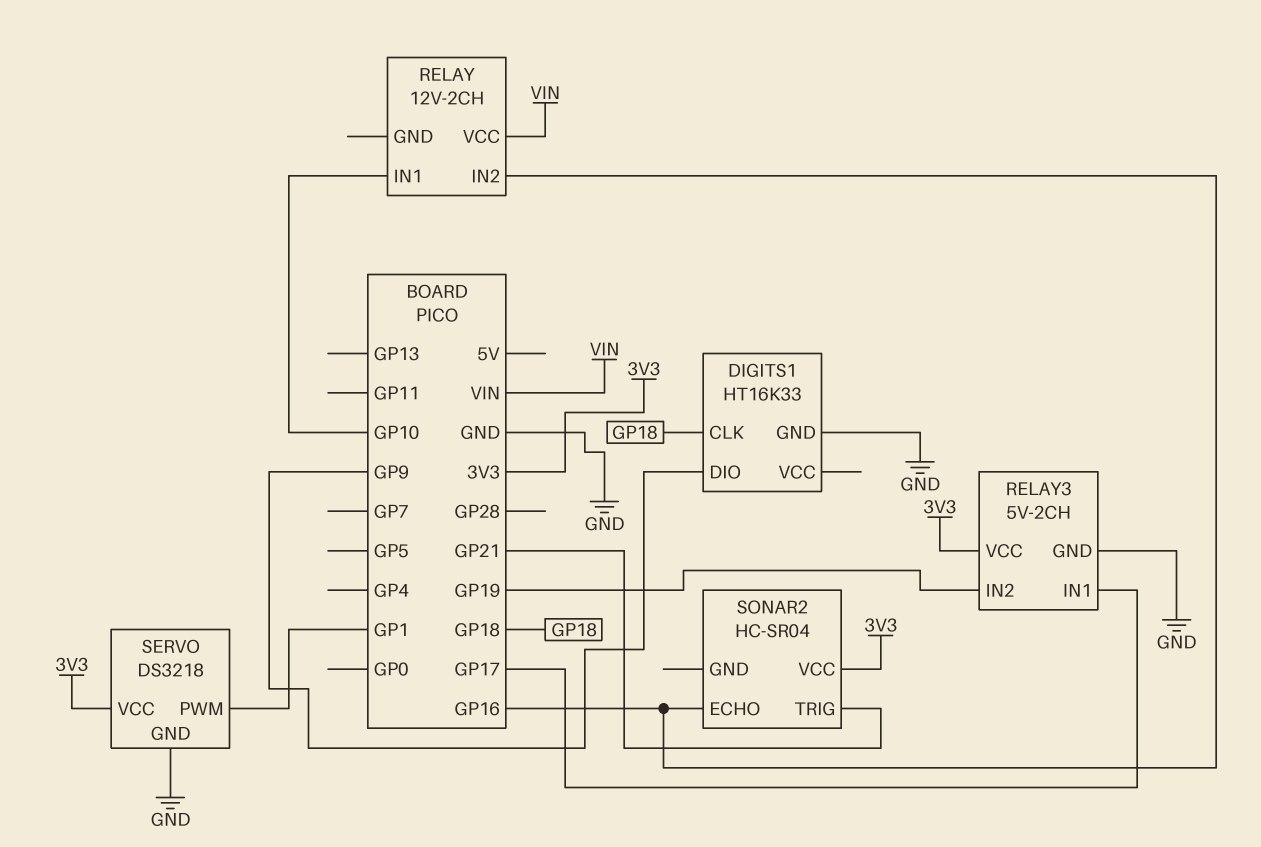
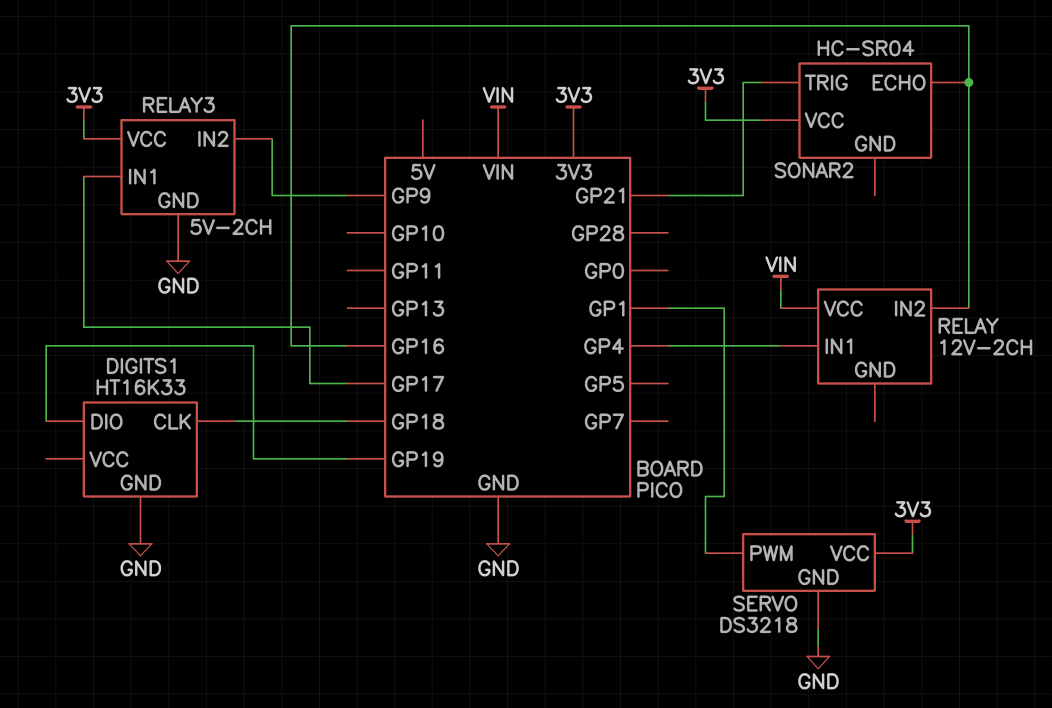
DIGITS1 pin DIO: GP9 -> GP19
RELAY pin IN1: GP10 -> GP4
RELAY3 pin IN2: GP19 -> GP9

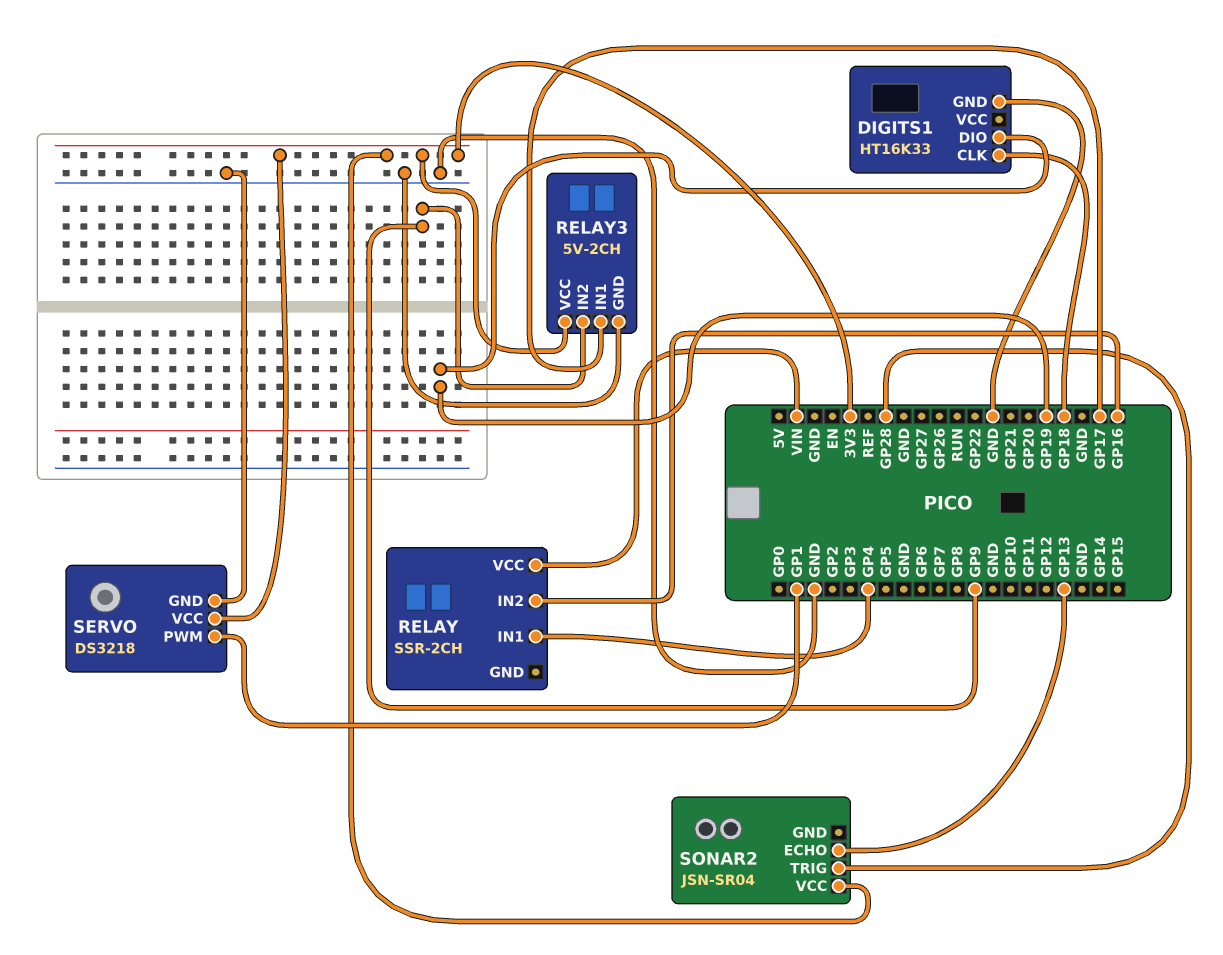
RELAY: 12V-2CH -> SSR-2CH
SONAR2: HC-SR04 -> JSN-SR04
SONAR2 pin ECHO: GP16 -> GP13
SONAR2 pin TRIG: GP21 -> GP28

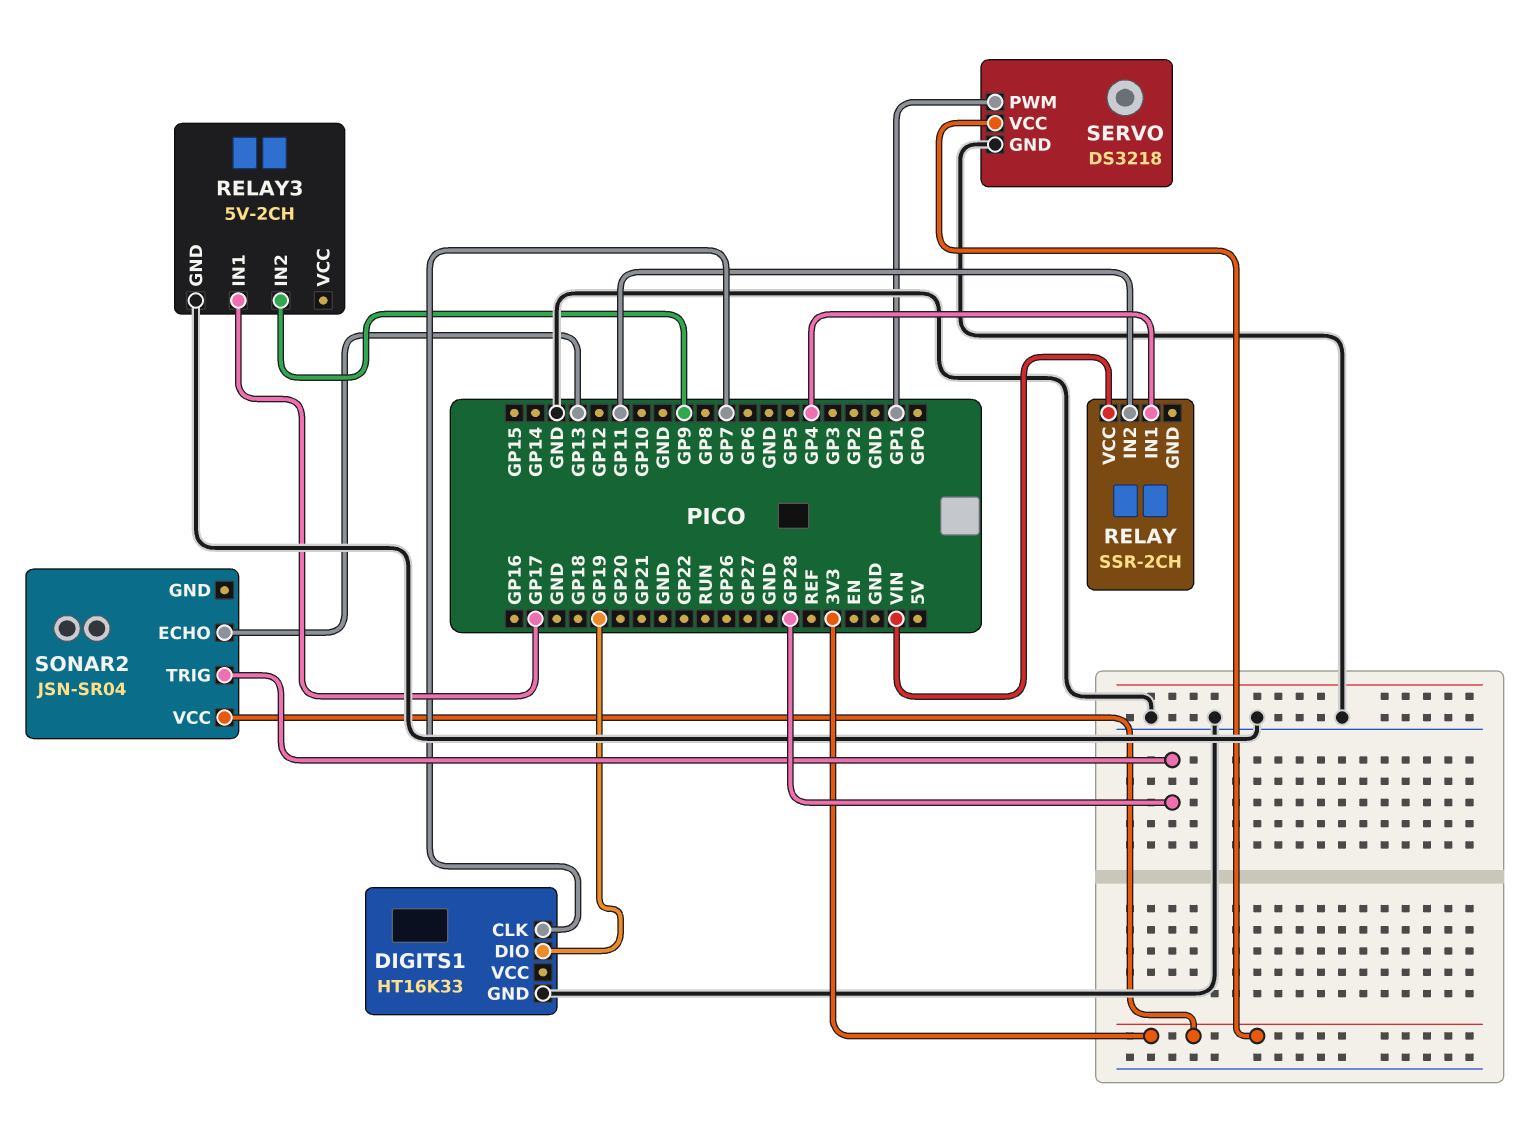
DIGITS1 pin CLK: GP18 -> GP7
RELAY pin IN2: GP16 -> GP11
RELAY3 pin VCC: 3V3 -> none

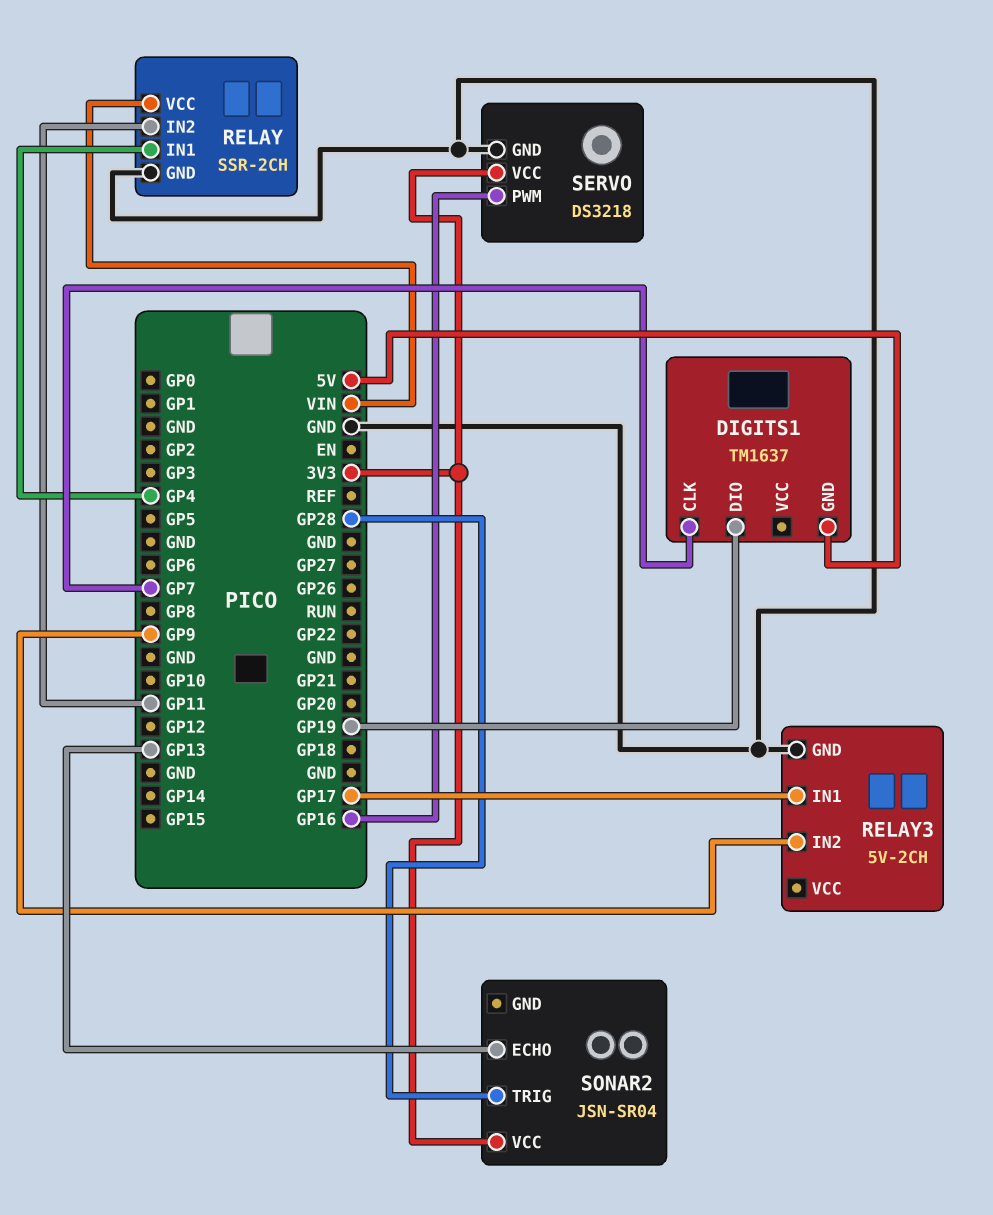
DIGITS1: HT16K33 -> TM1637
DIGITS1 pin GND: GND -> 5V
RELAY pin GND: none -> GND
SERVO pin PWM: GP1 -> GP16

